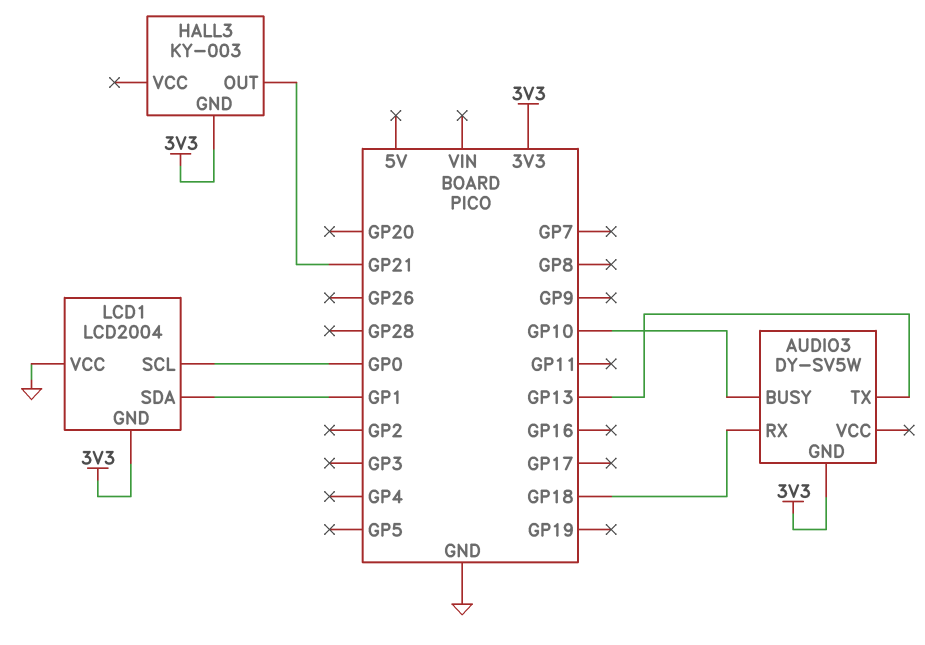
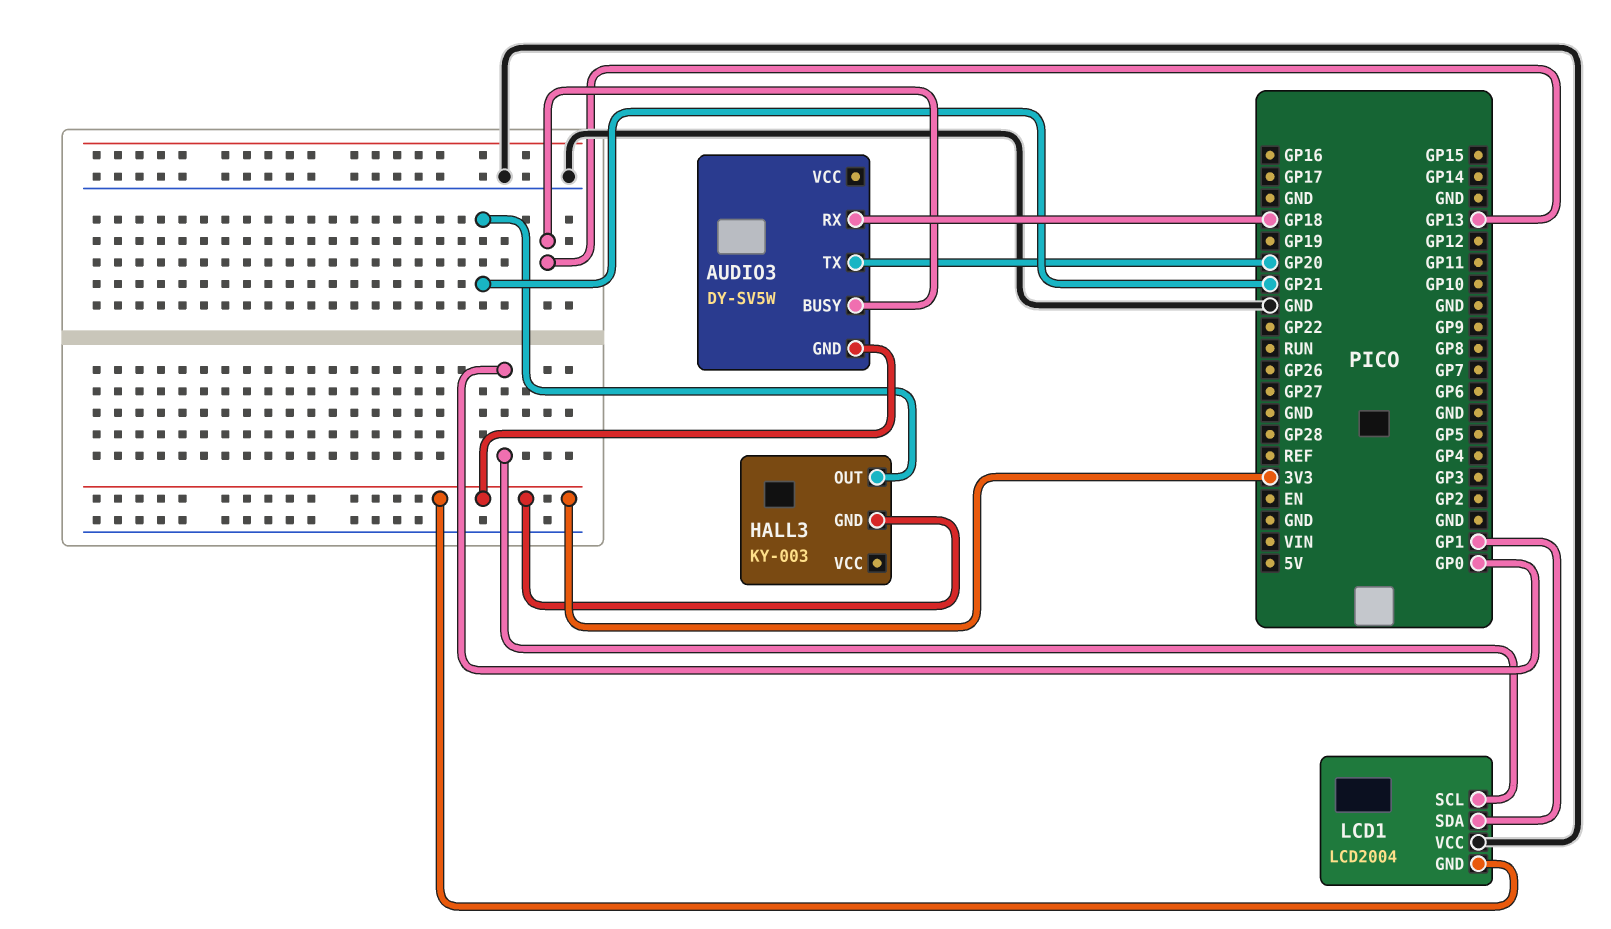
AUDIO3 pin BUSY: GP10 -> GP13
AUDIO3 pin TX: GP13 -> GP20

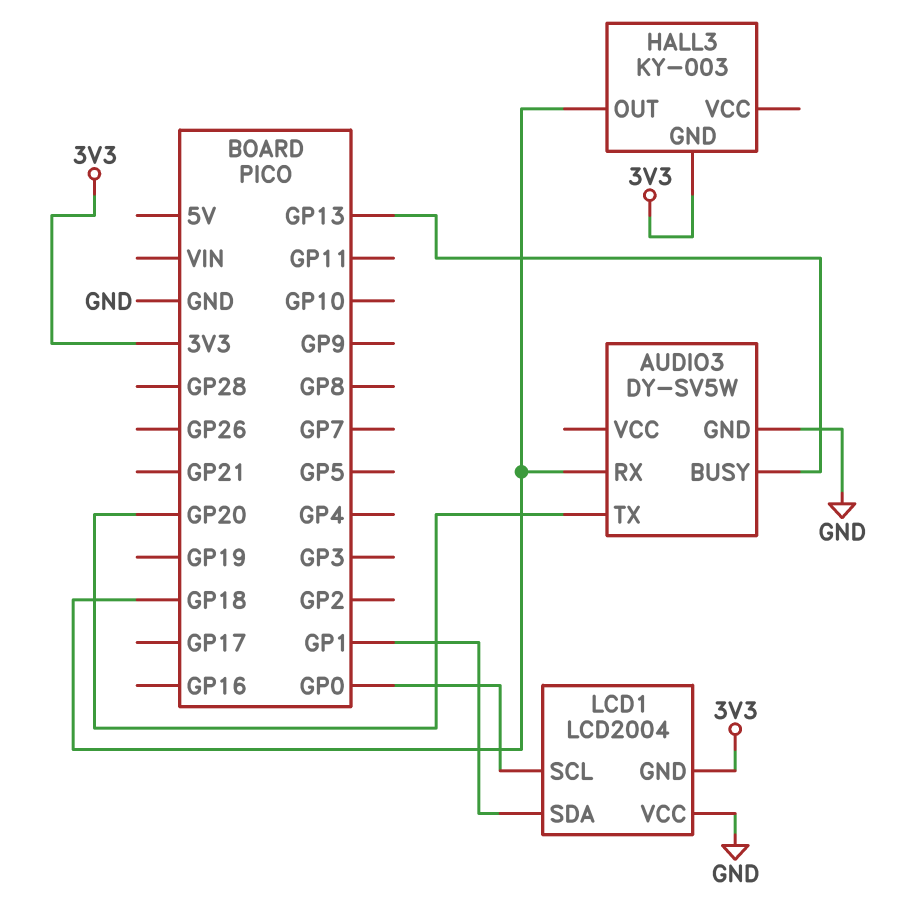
AUDIO3 pin GND: 3V3 -> GND
HALL3 pin OUT: GP21 -> GP18

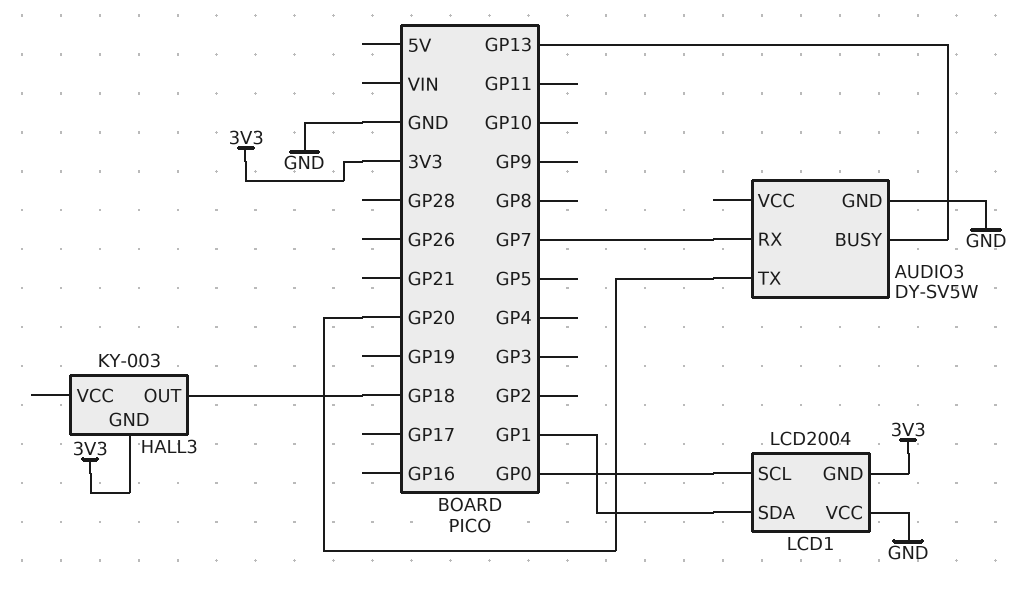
AUDIO3 pin RX: GP18 -> GP7

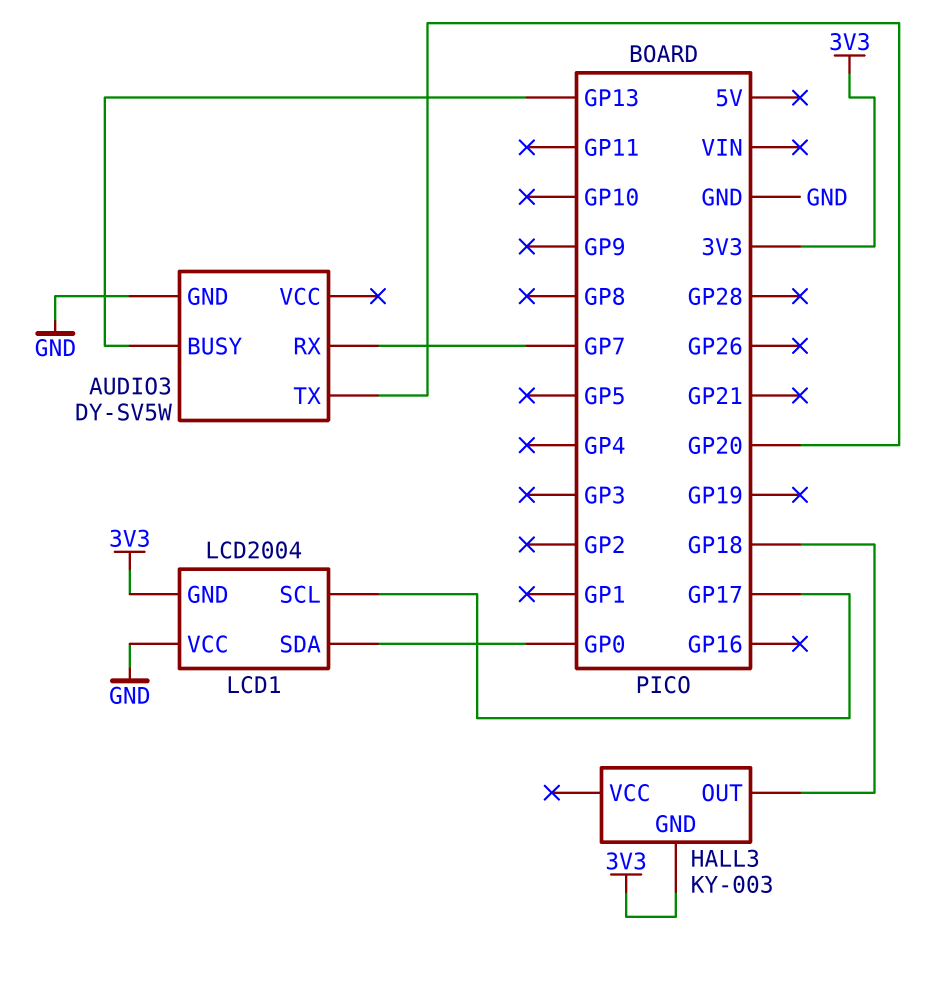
LCD1 pin SCL: GP0 -> GP17
LCD1 pin SDA: GP1 -> GP0

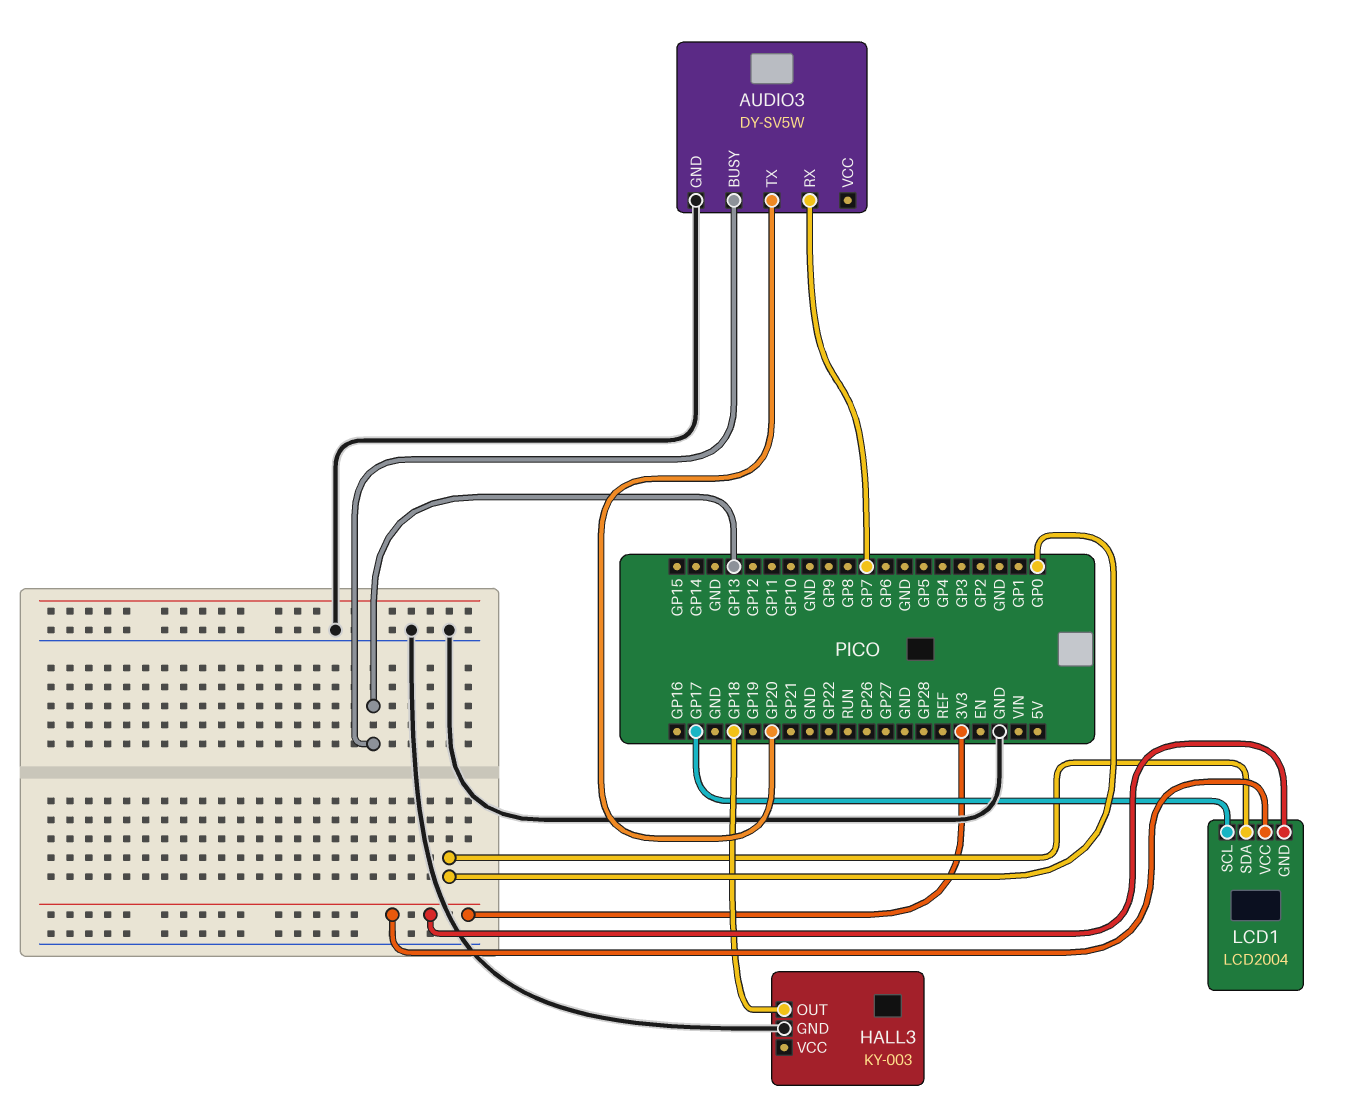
HALL3 pin GND: 3V3 -> GND
LCD1 pin VCC: GND -> 3V3

